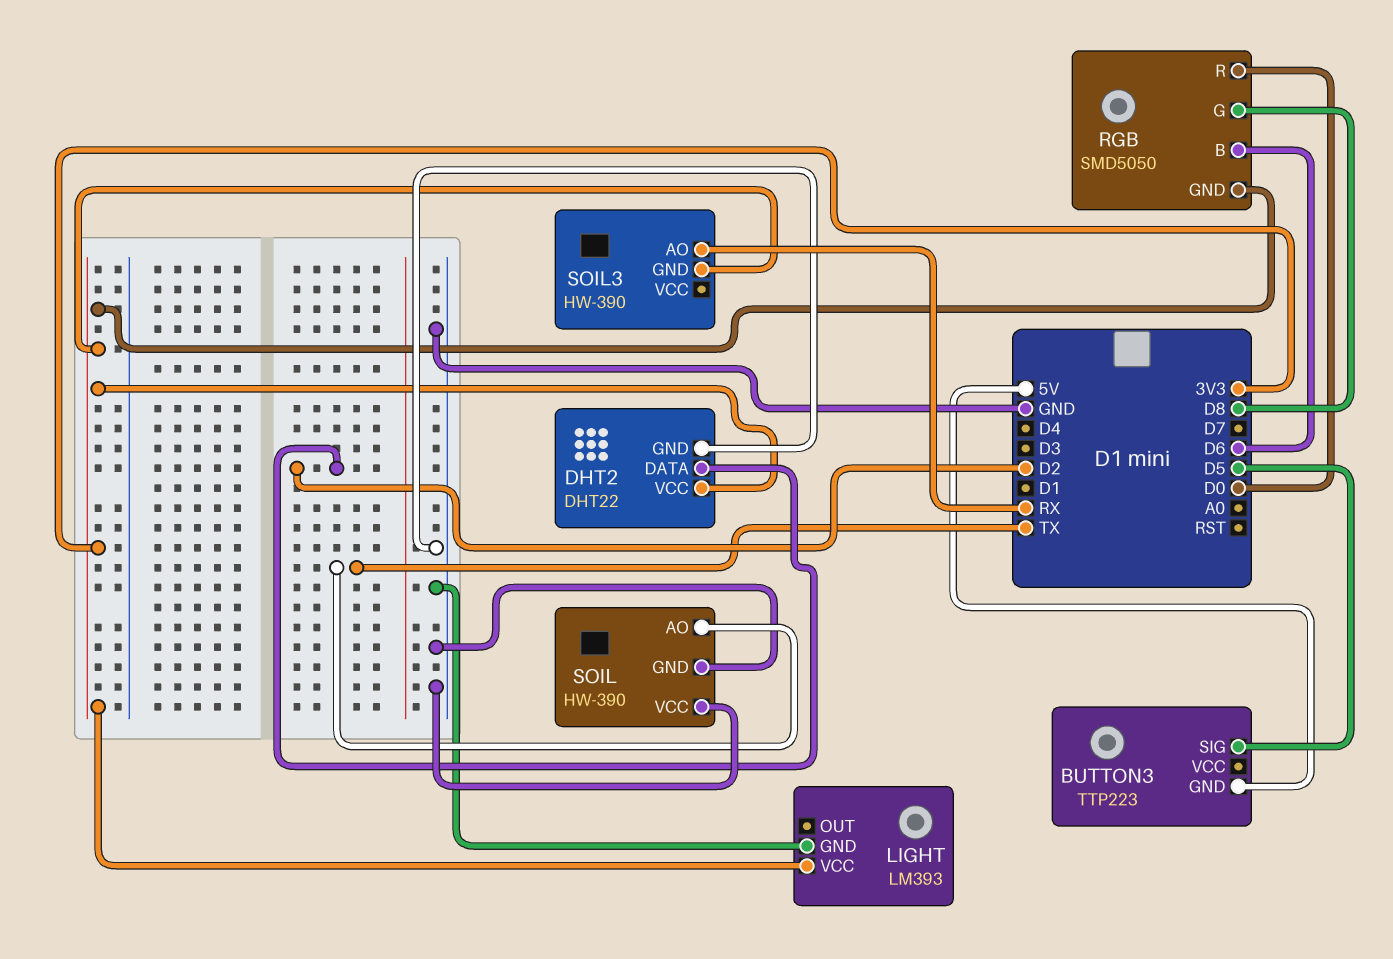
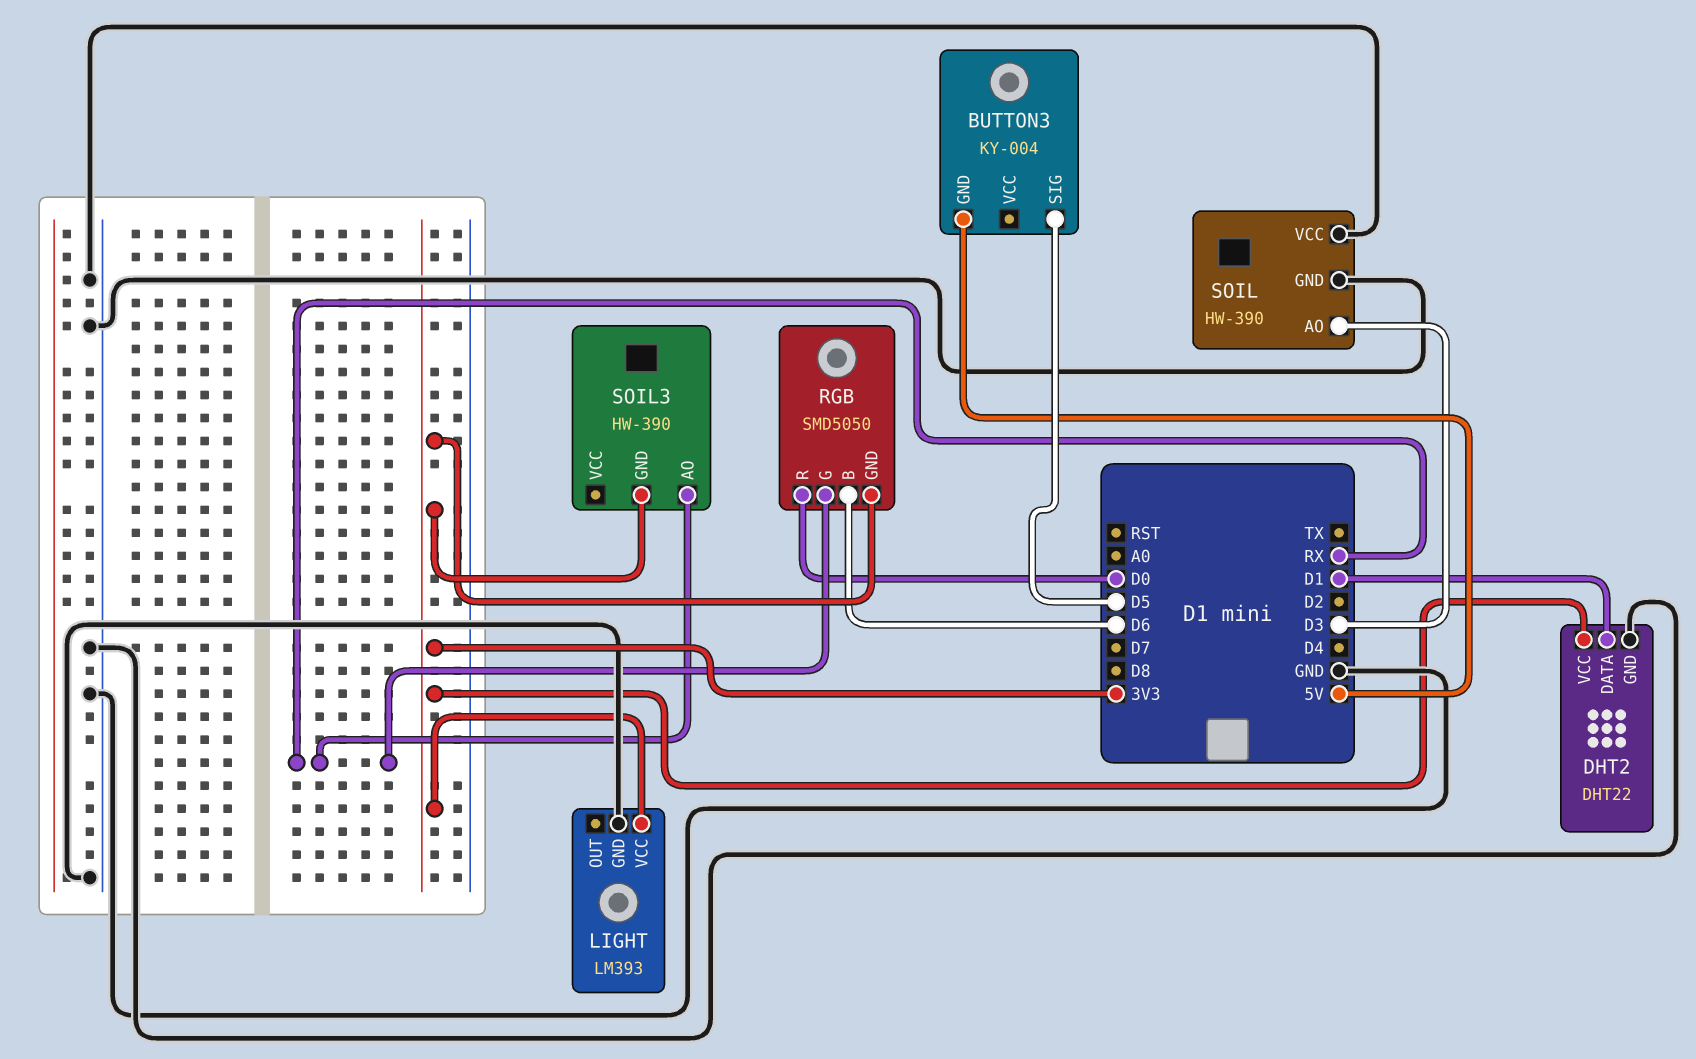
BUTTON3: TTP223 -> KY-004
DHT2 pin DATA: D2 -> D1
RGB pin G: D8 -> RX
SOIL pin AO: TX -> D3

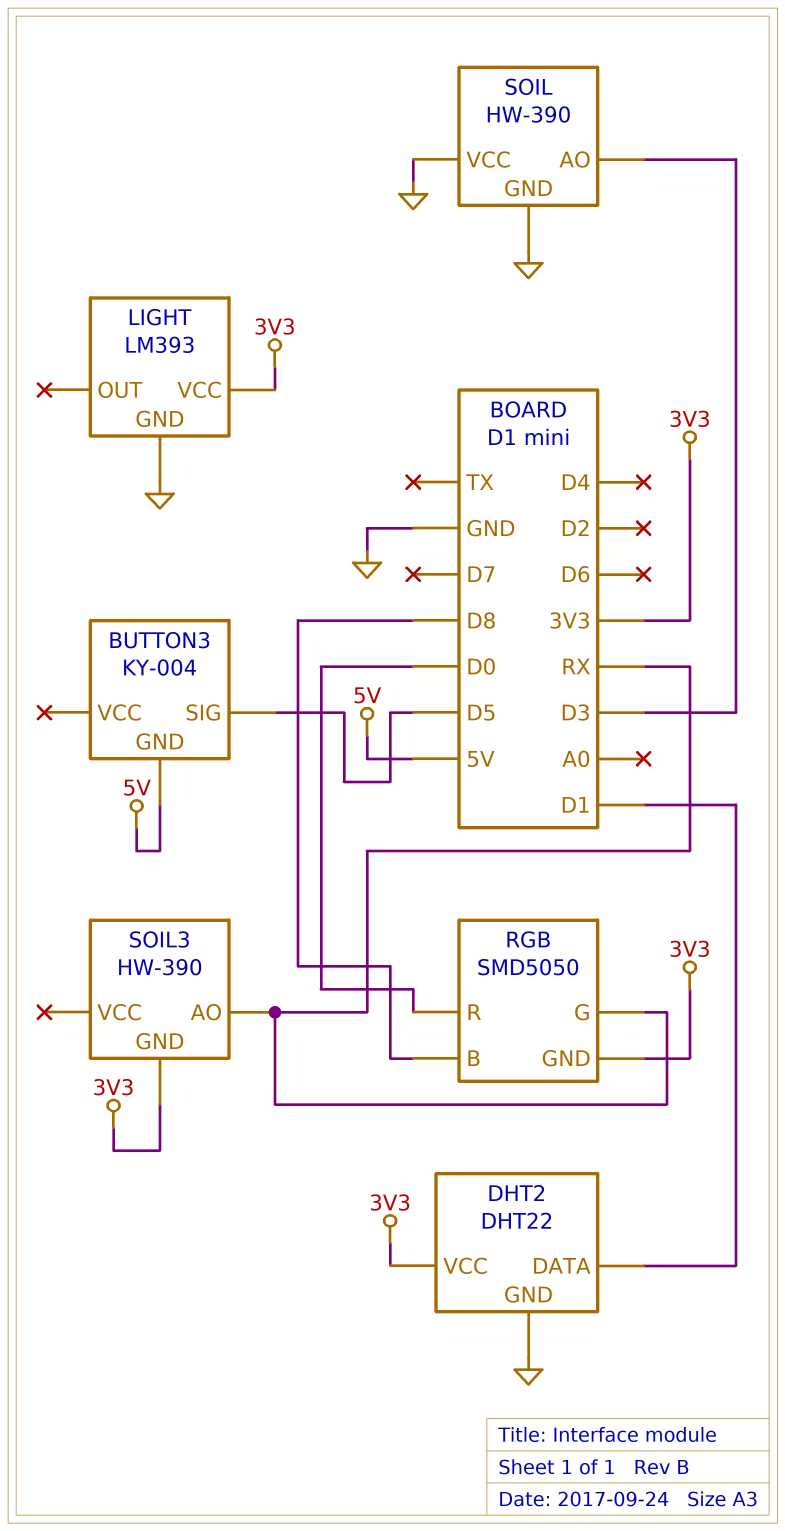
RGB pin B: D6 -> D8

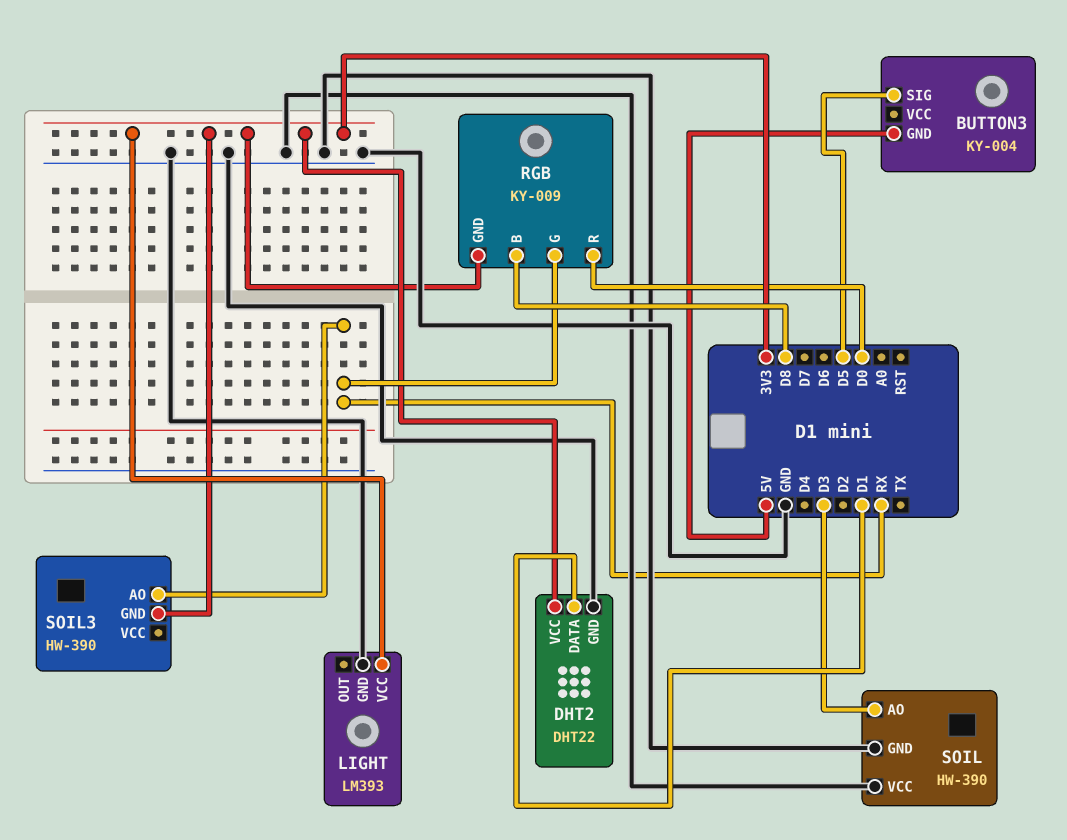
RGB: SMD5050 -> KY-009

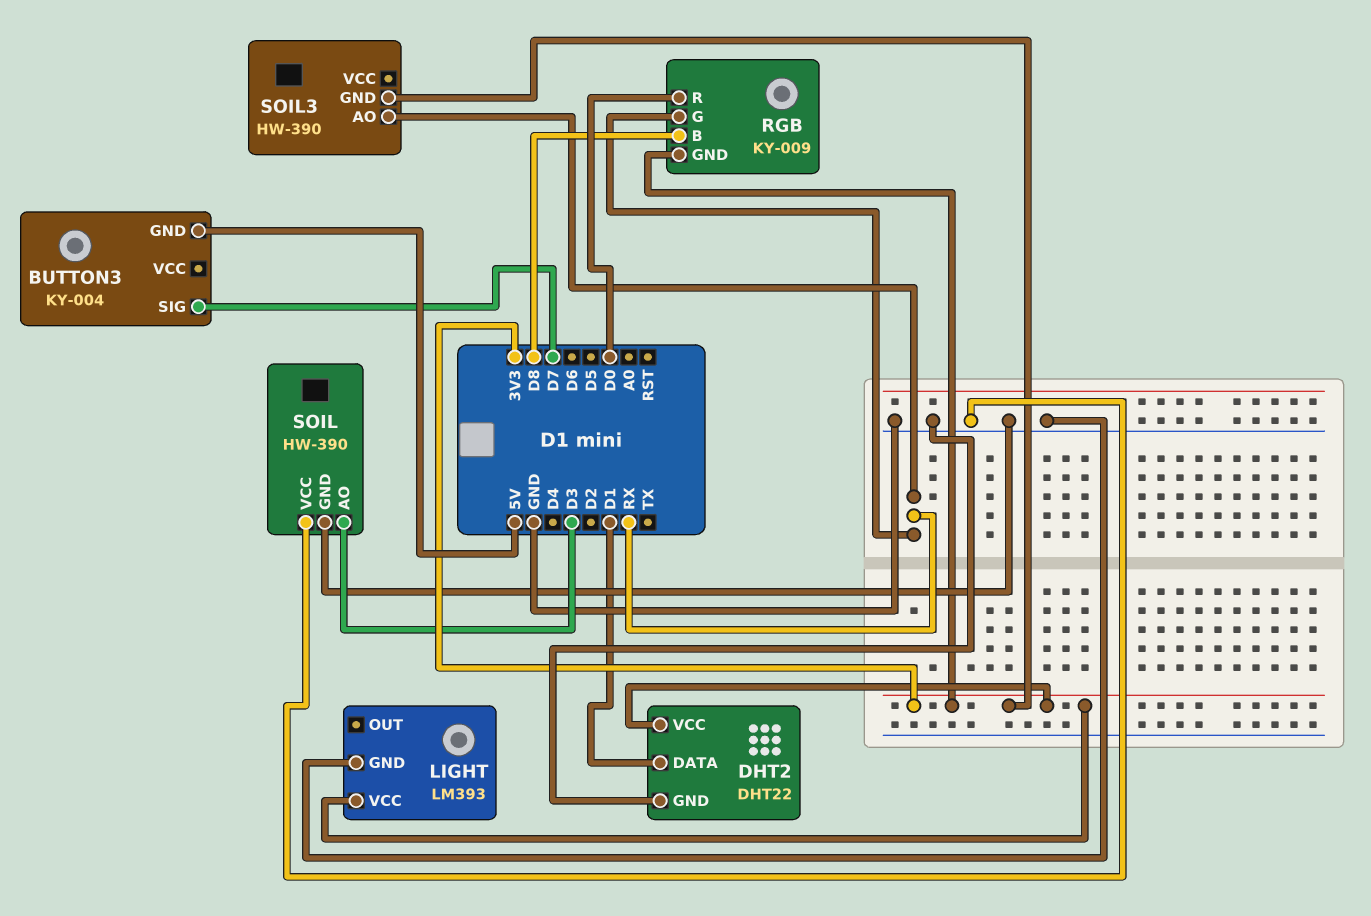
BUTTON3 pin SIG: D5 -> D7

